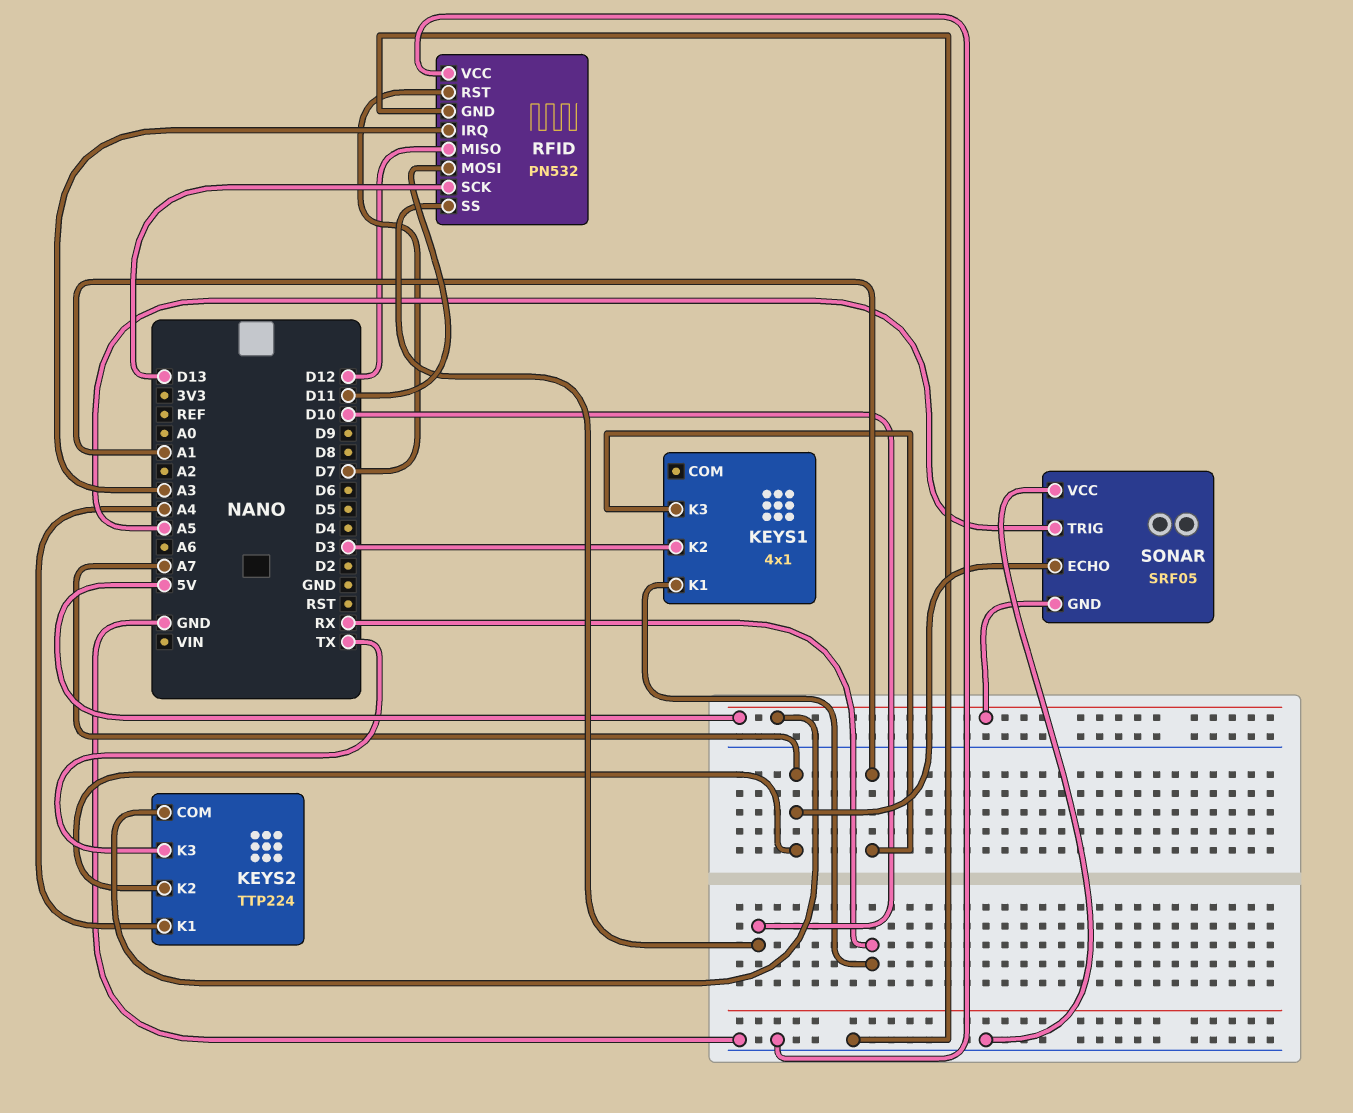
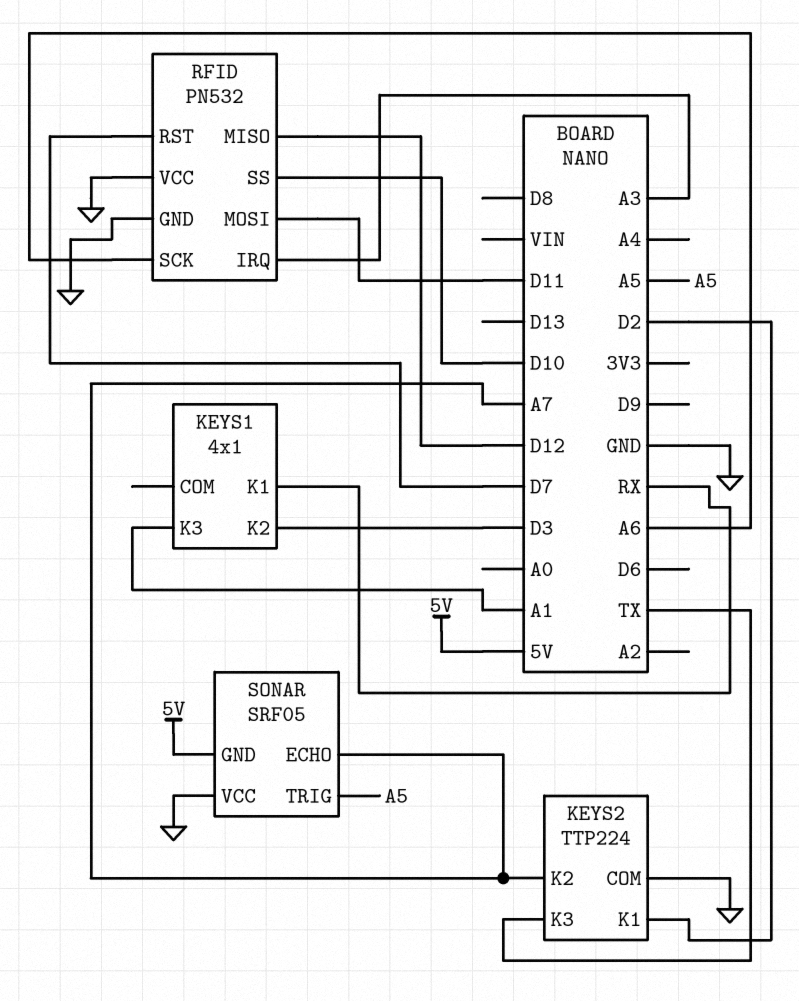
KEYS2 pin COM: 5V -> GND
KEYS2 pin K1: A4 -> D2
RFID pin SCK: D13 -> A6

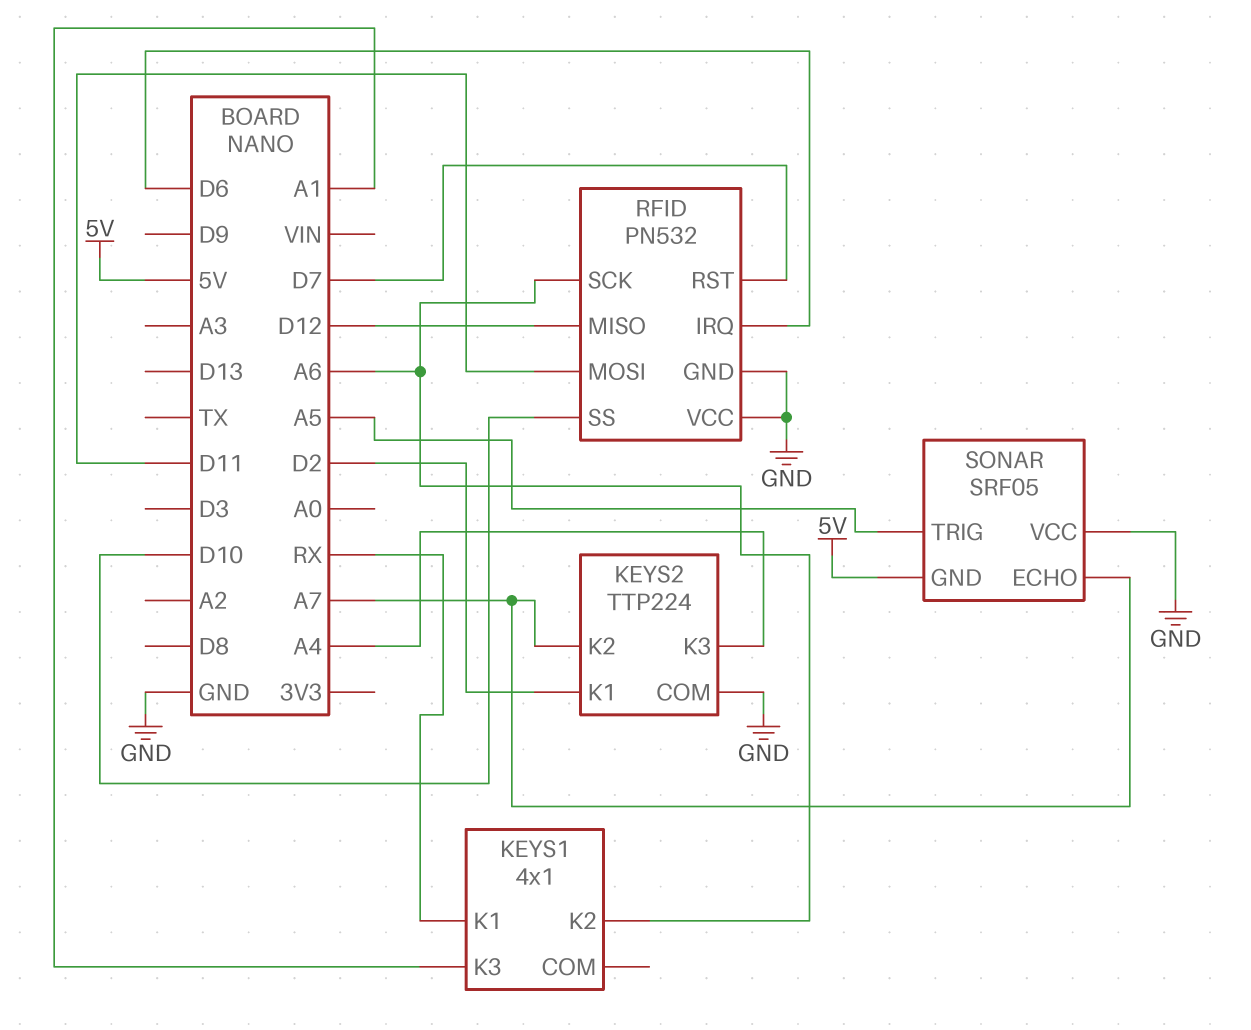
KEYS1 pin K2: D3 -> A6
KEYS2 pin K3: TX -> A4
RFID pin IRQ: A3 -> D6

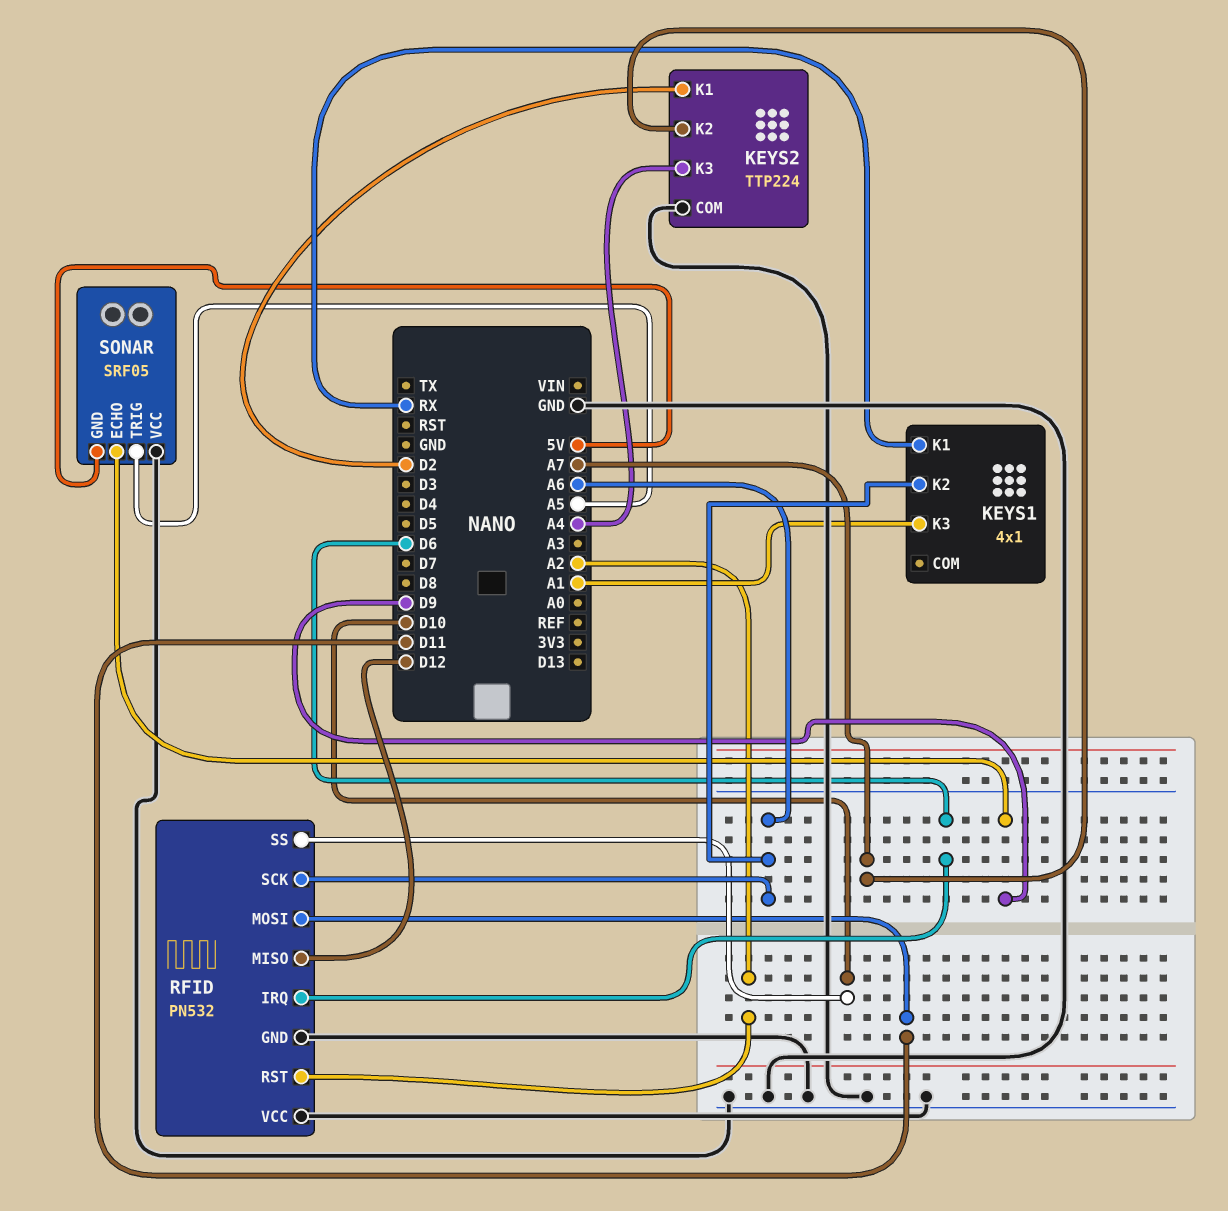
RFID pin RST: D7 -> A2
SONAR pin ECHO: A7 -> D9

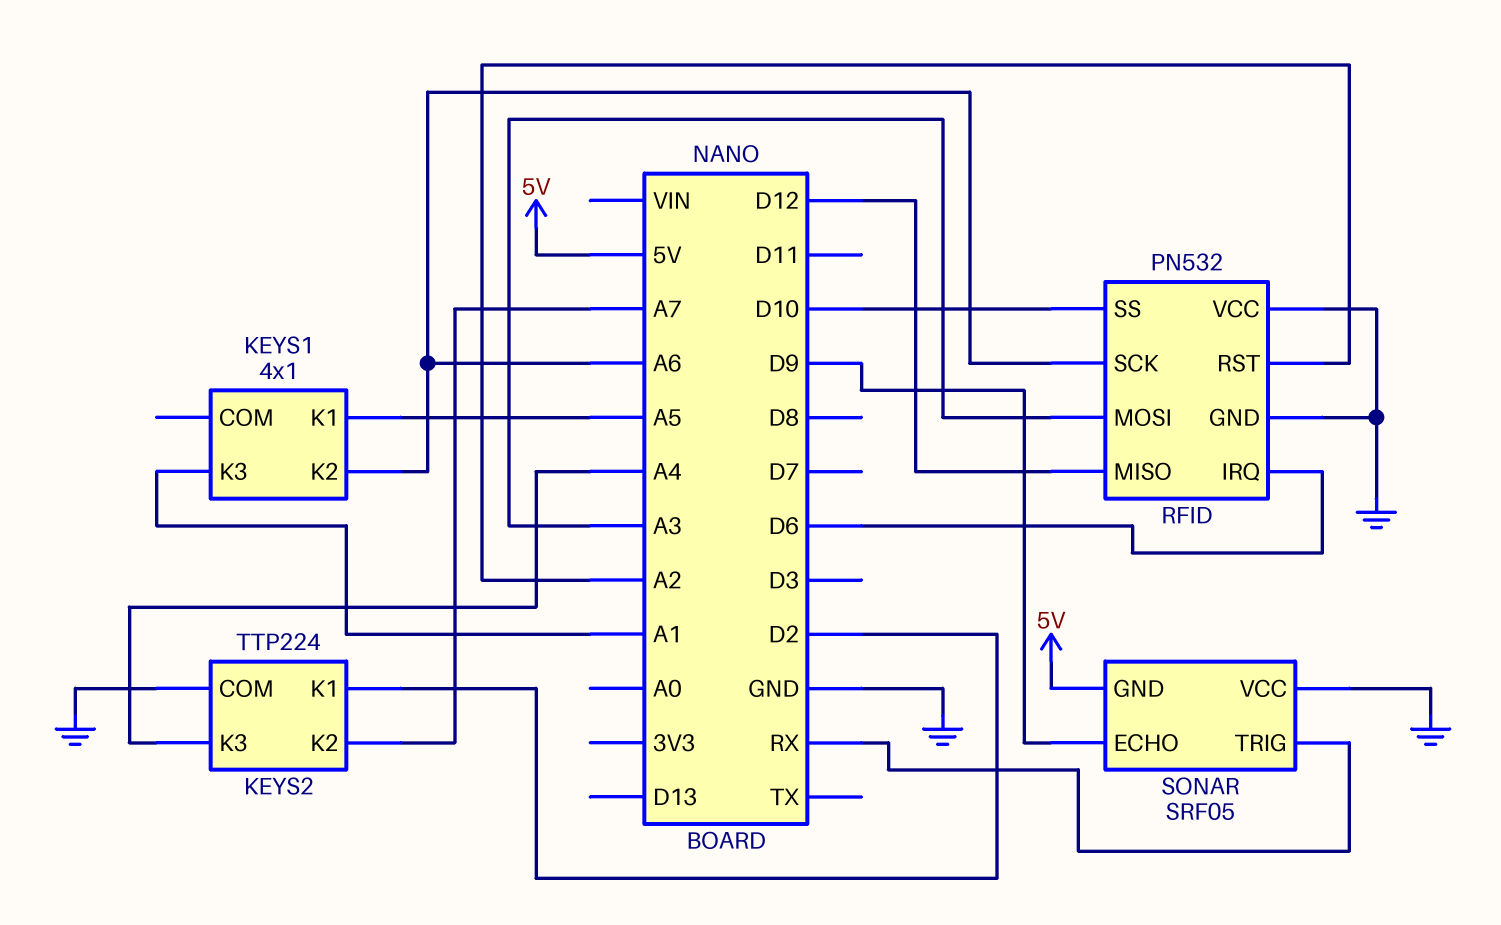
KEYS1 pin K1: RX -> A5
RFID pin MOSI: D11 -> A3
SONAR pin TRIG: A5 -> RX

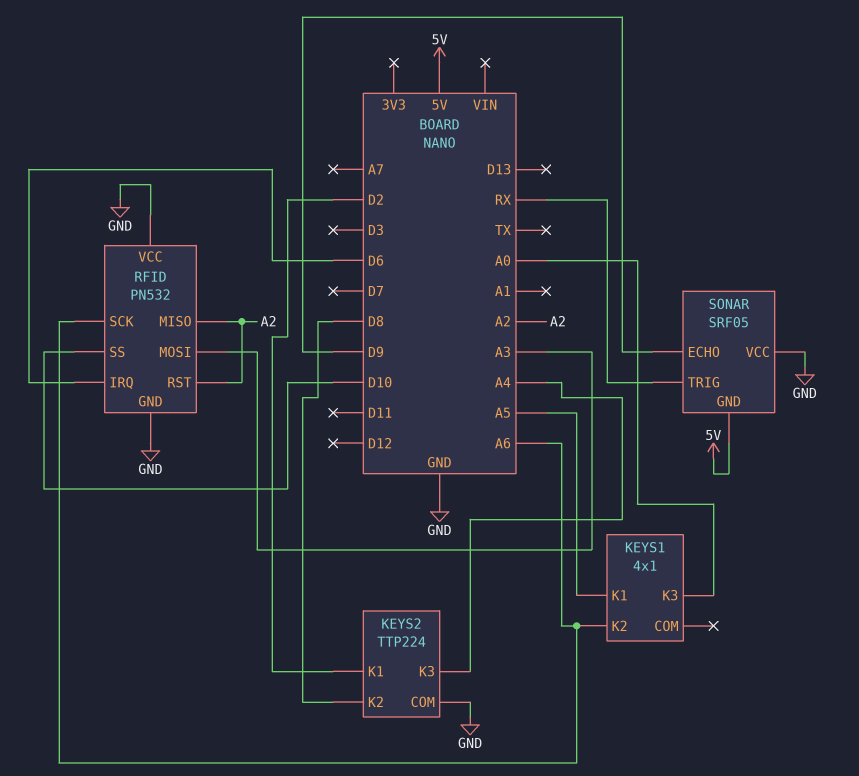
KEYS1 pin K3: A1 -> A0
KEYS2 pin K2: A7 -> D8
RFID pin MISO: D12 -> A2

